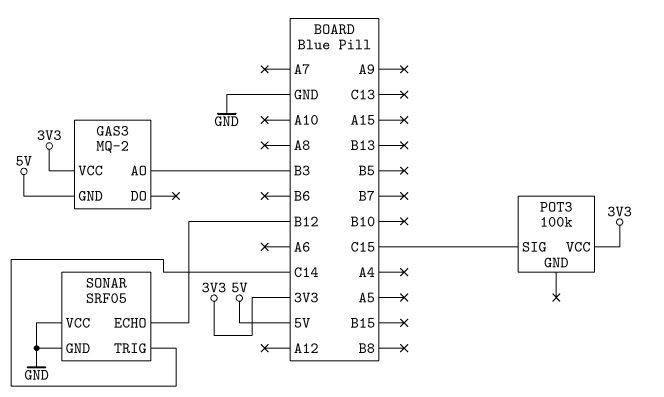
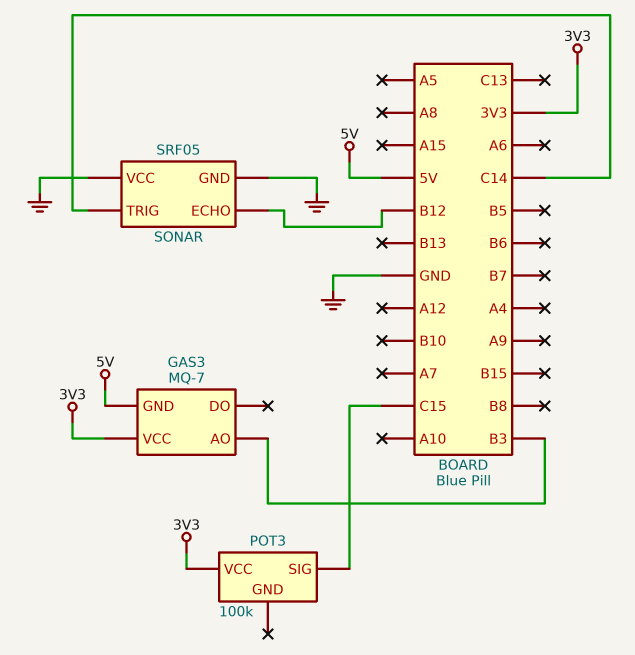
GAS3: MQ-2 -> MQ-7

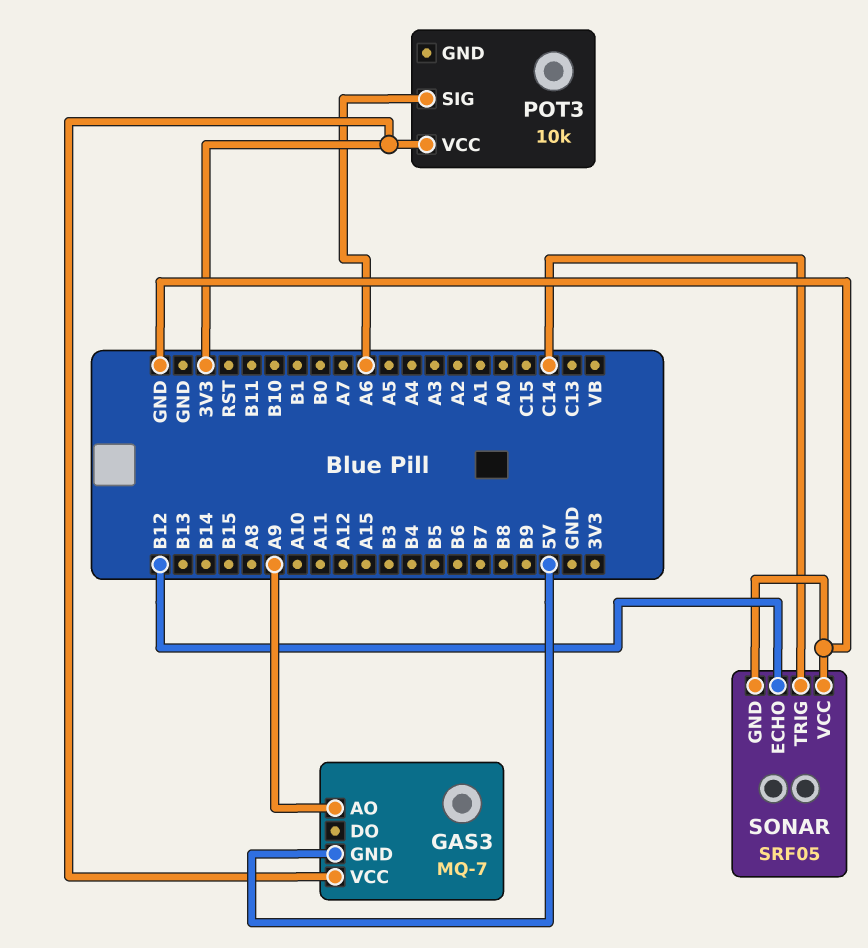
GAS3 pin AO: B3 -> A9
POT3: 100k -> 10k
POT3 pin SIG: C15 -> A6

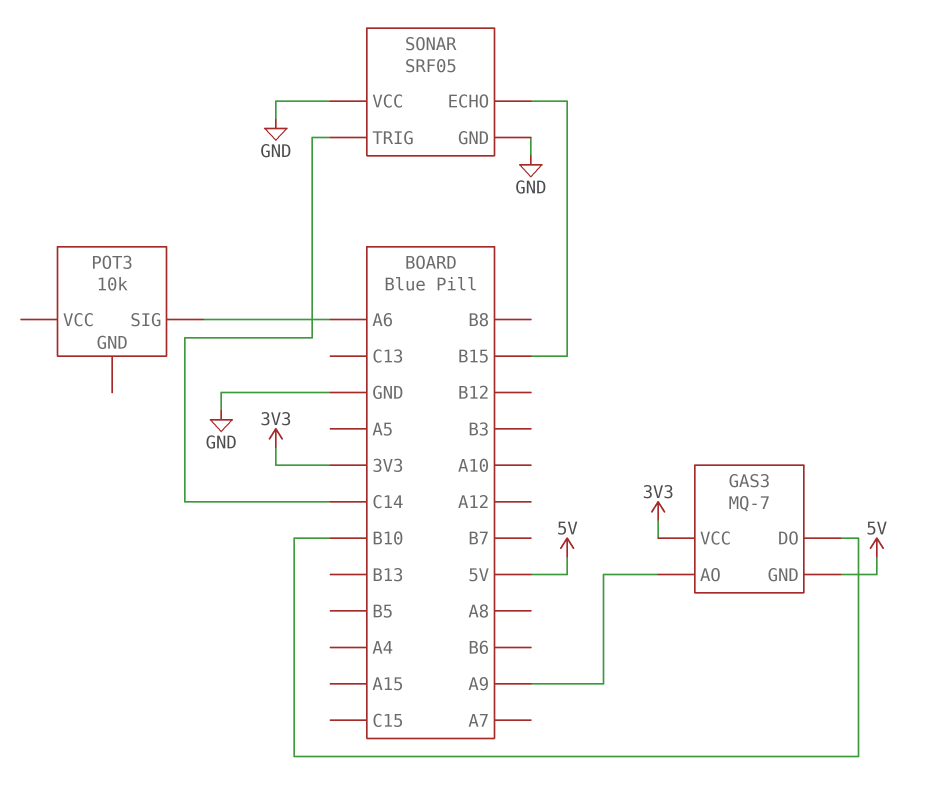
GAS3 pin DO: none -> B10
POT3 pin VCC: 3V3 -> none
SONAR pin ECHO: B12 -> B15

